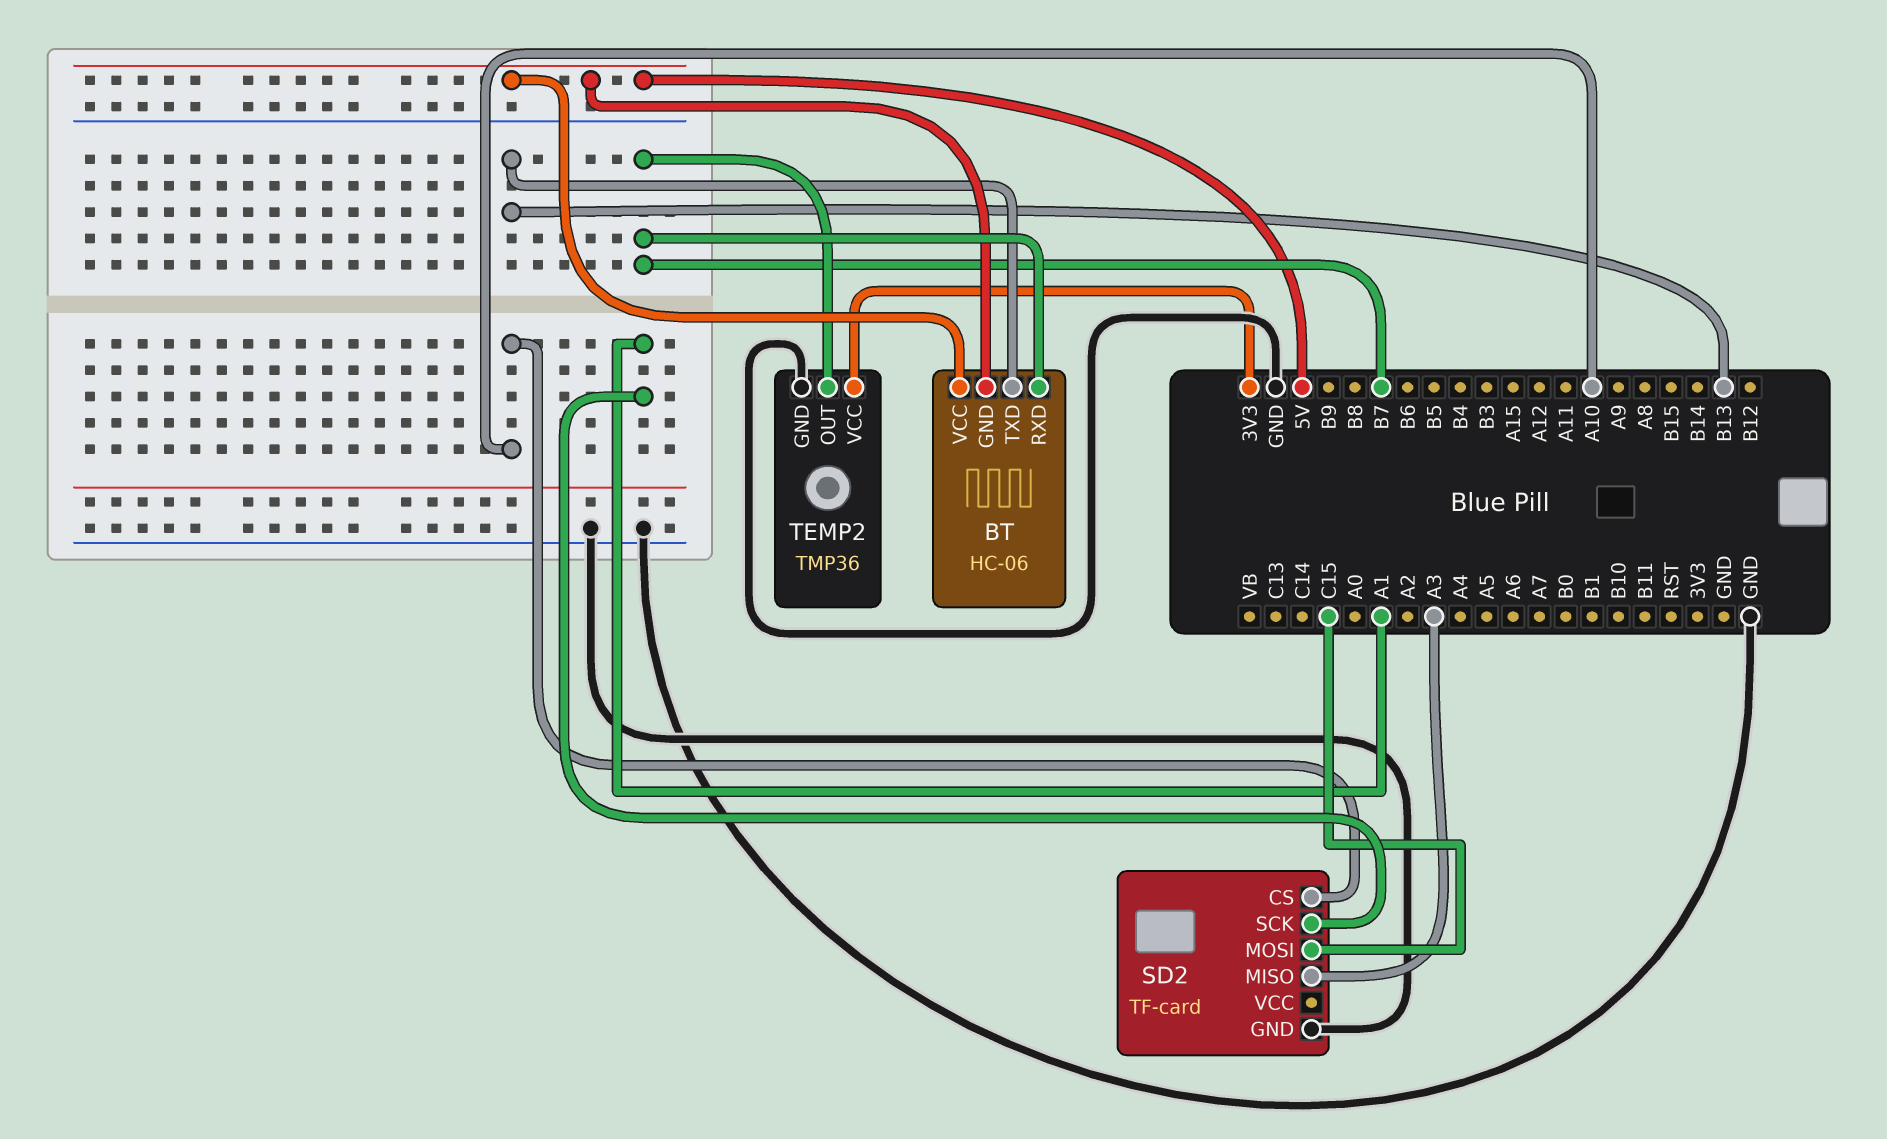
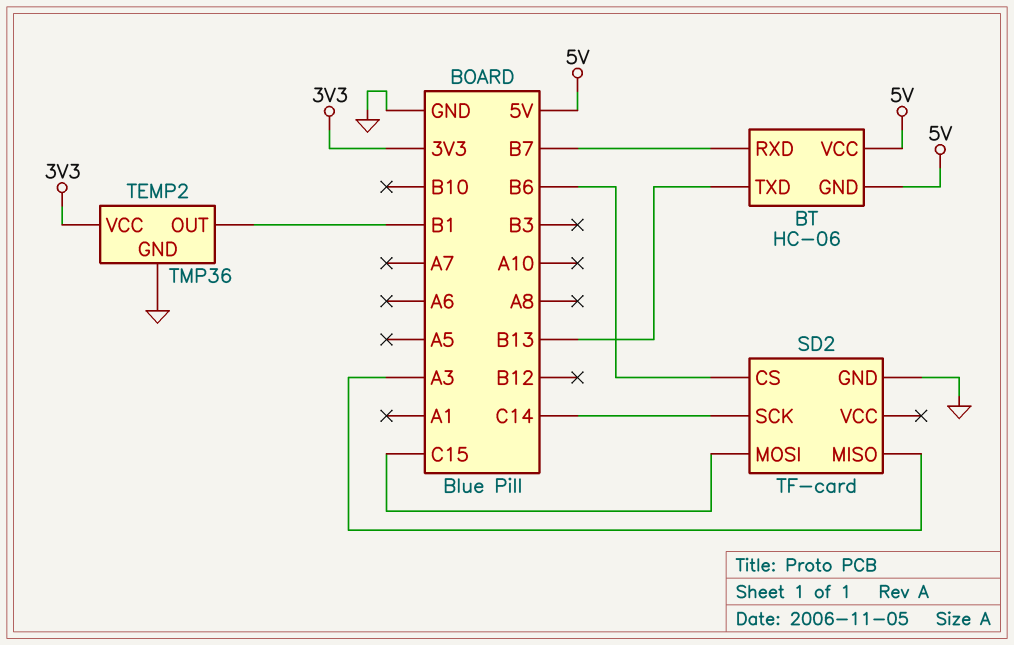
SD2 pin CS: A10 -> B6
SD2 pin SCK: A1 -> C14
TEMP2 pin OUT: B7 -> B1

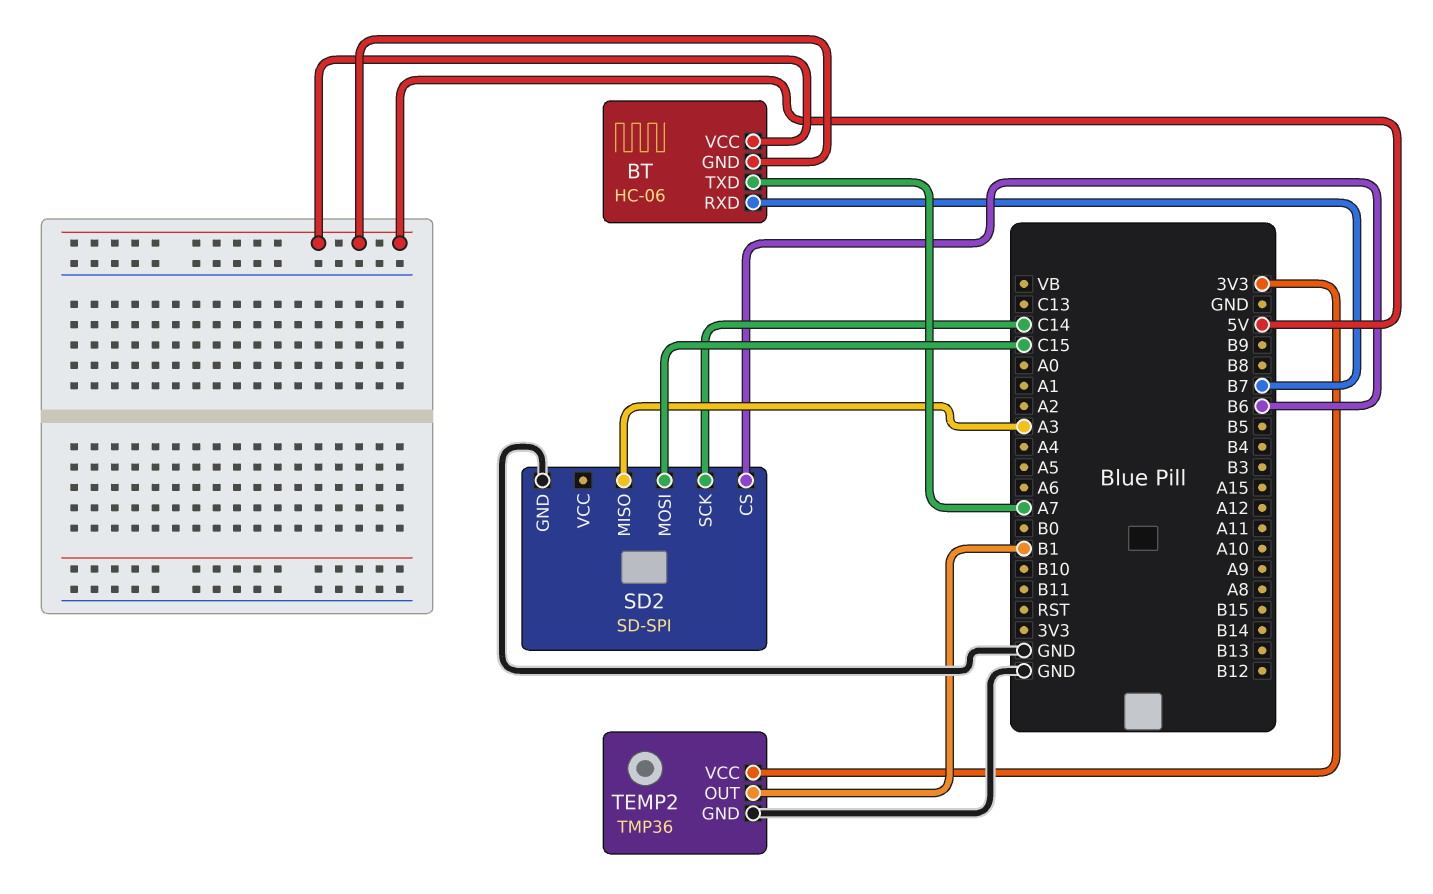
BT pin TXD: B13 -> A7
SD2: TF-card -> SD-SPI

